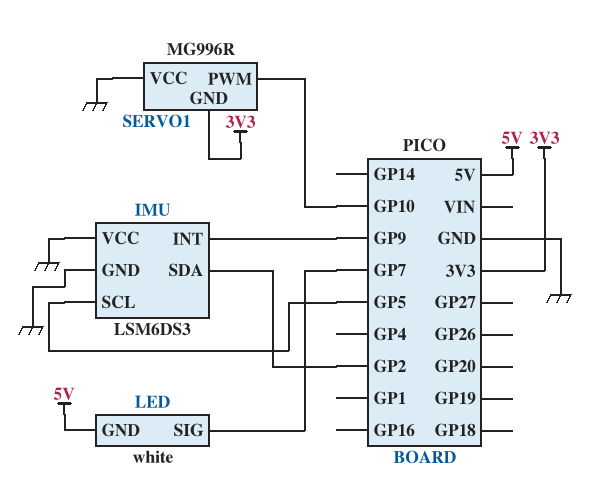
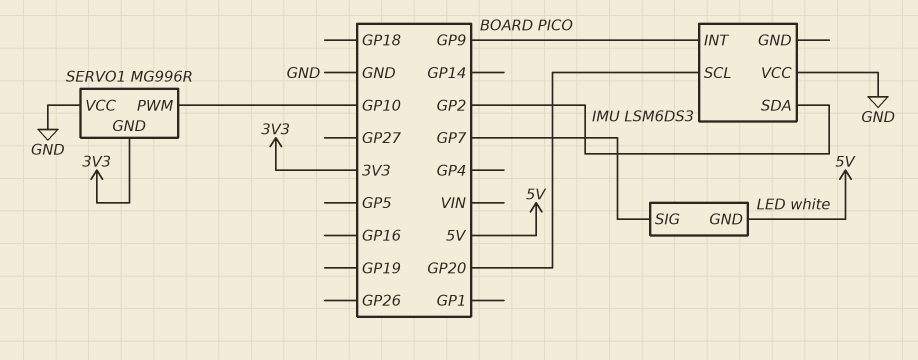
IMU pin GND: GND -> none
IMU pin SCL: GP5 -> GP20

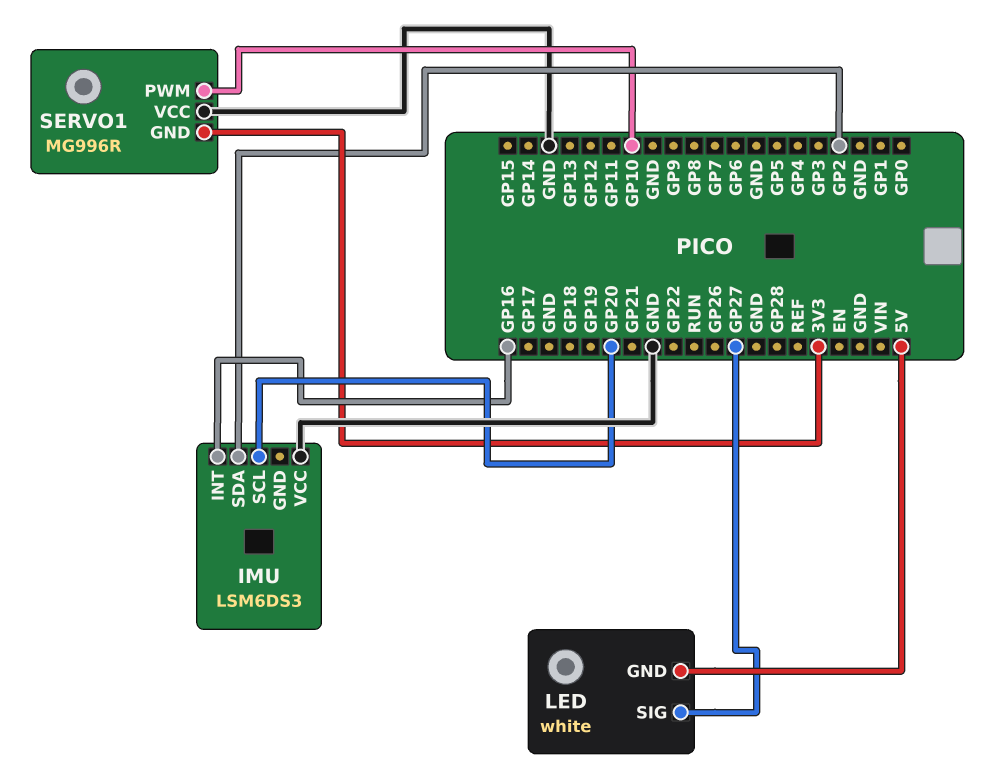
IMU pin INT: GP9 -> GP16
LED pin SIG: GP7 -> GP27

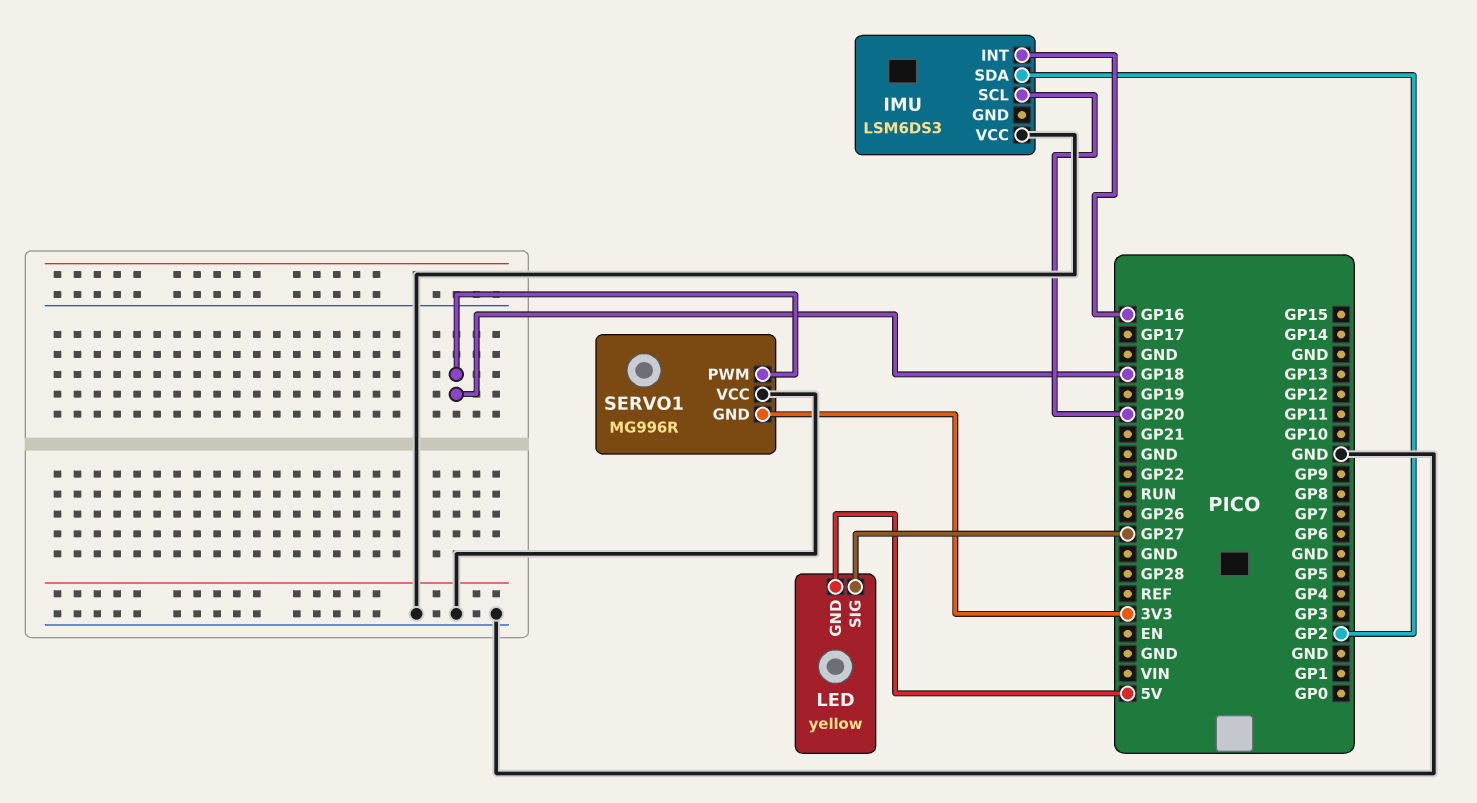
LED: white -> yellow
SERVO1 pin PWM: GP10 -> GP18

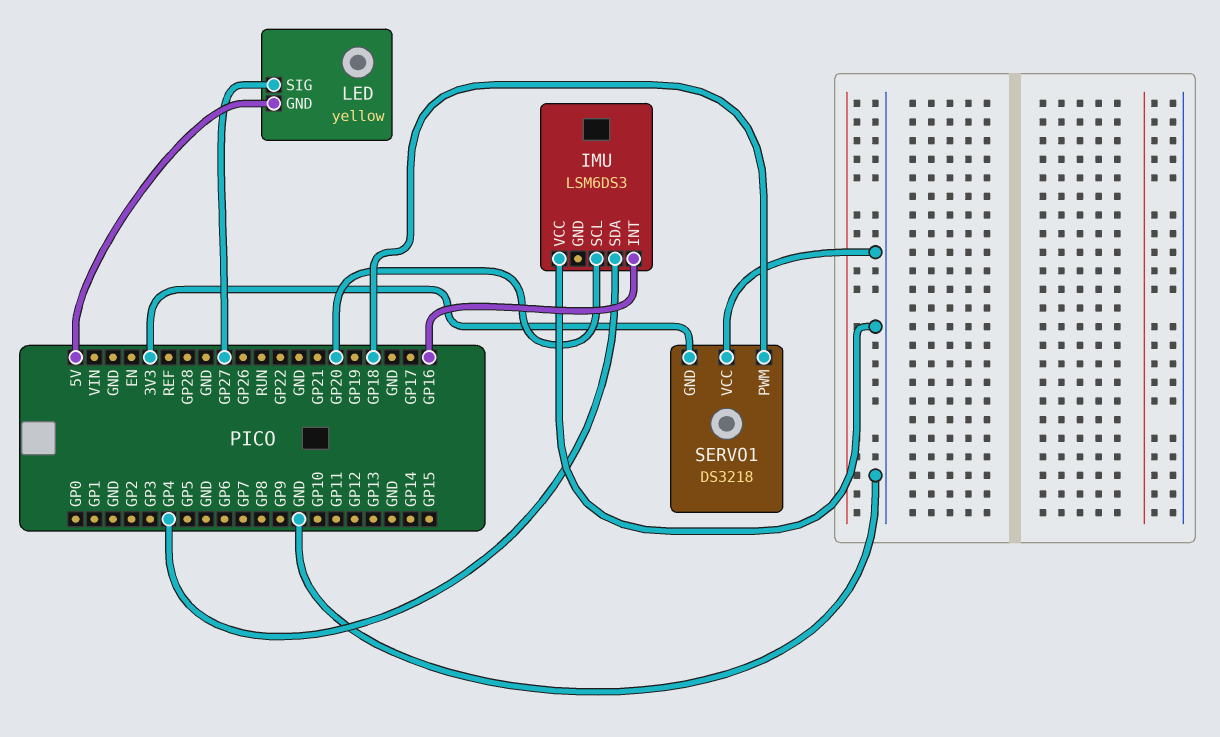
IMU pin SDA: GP2 -> GP4
SERVO1: MG996R -> DS3218

